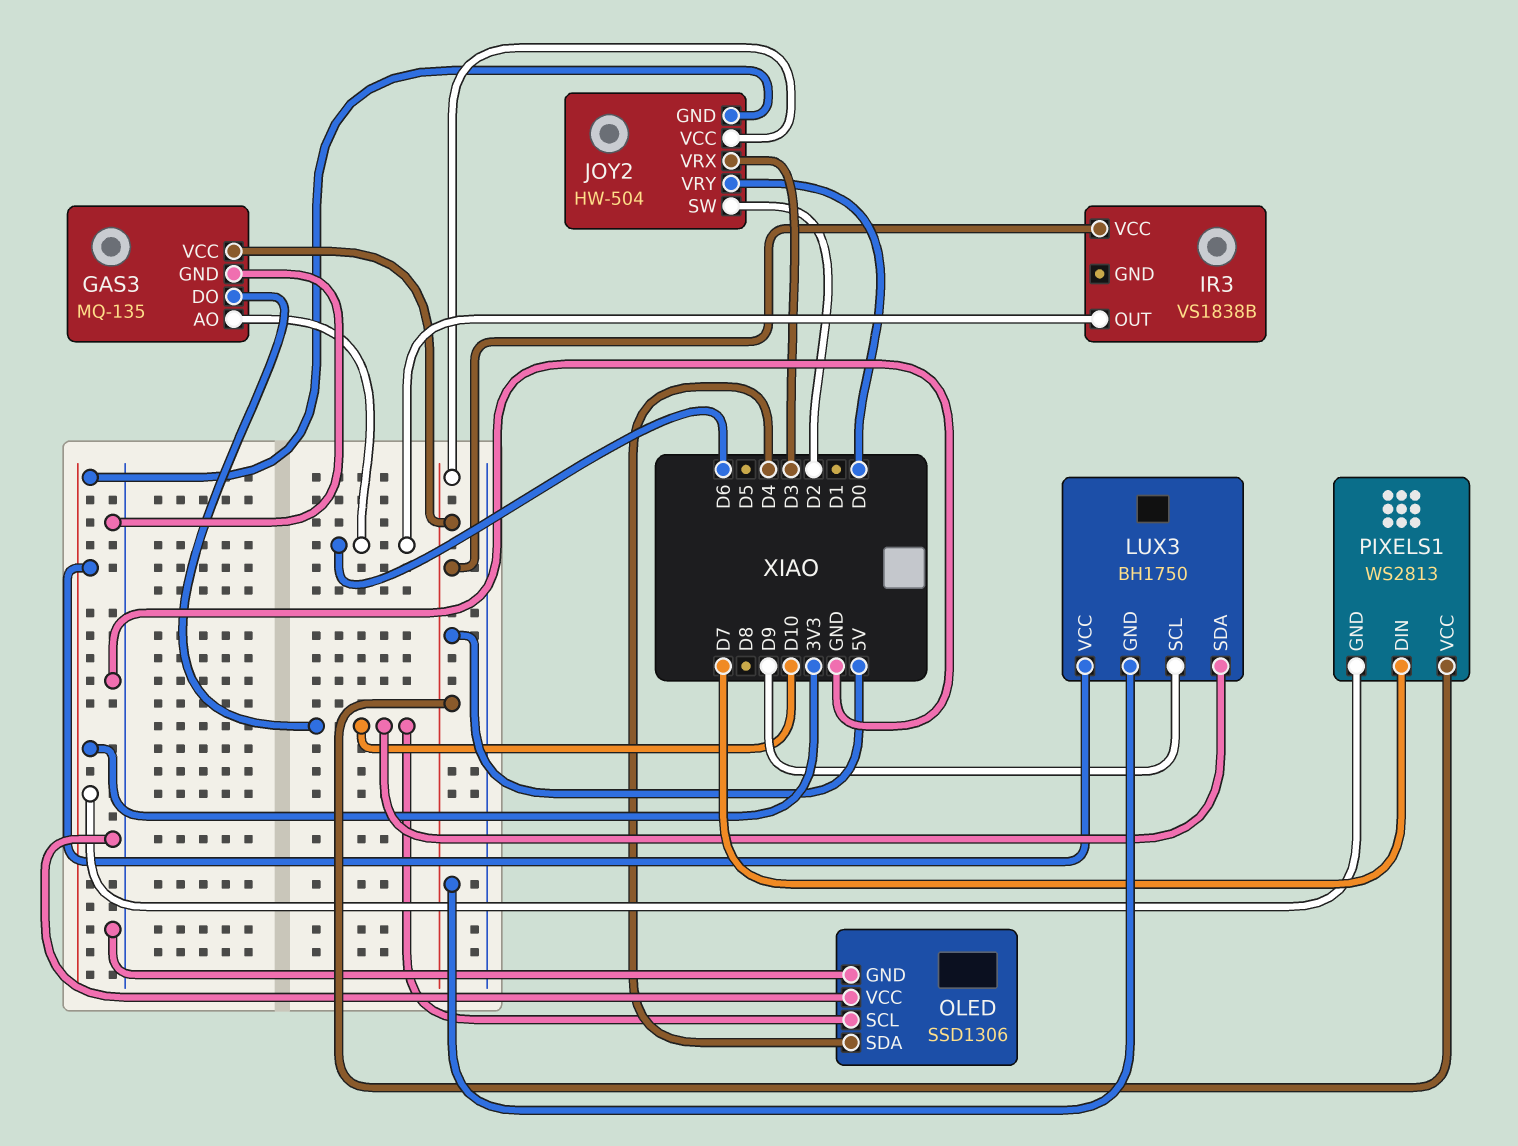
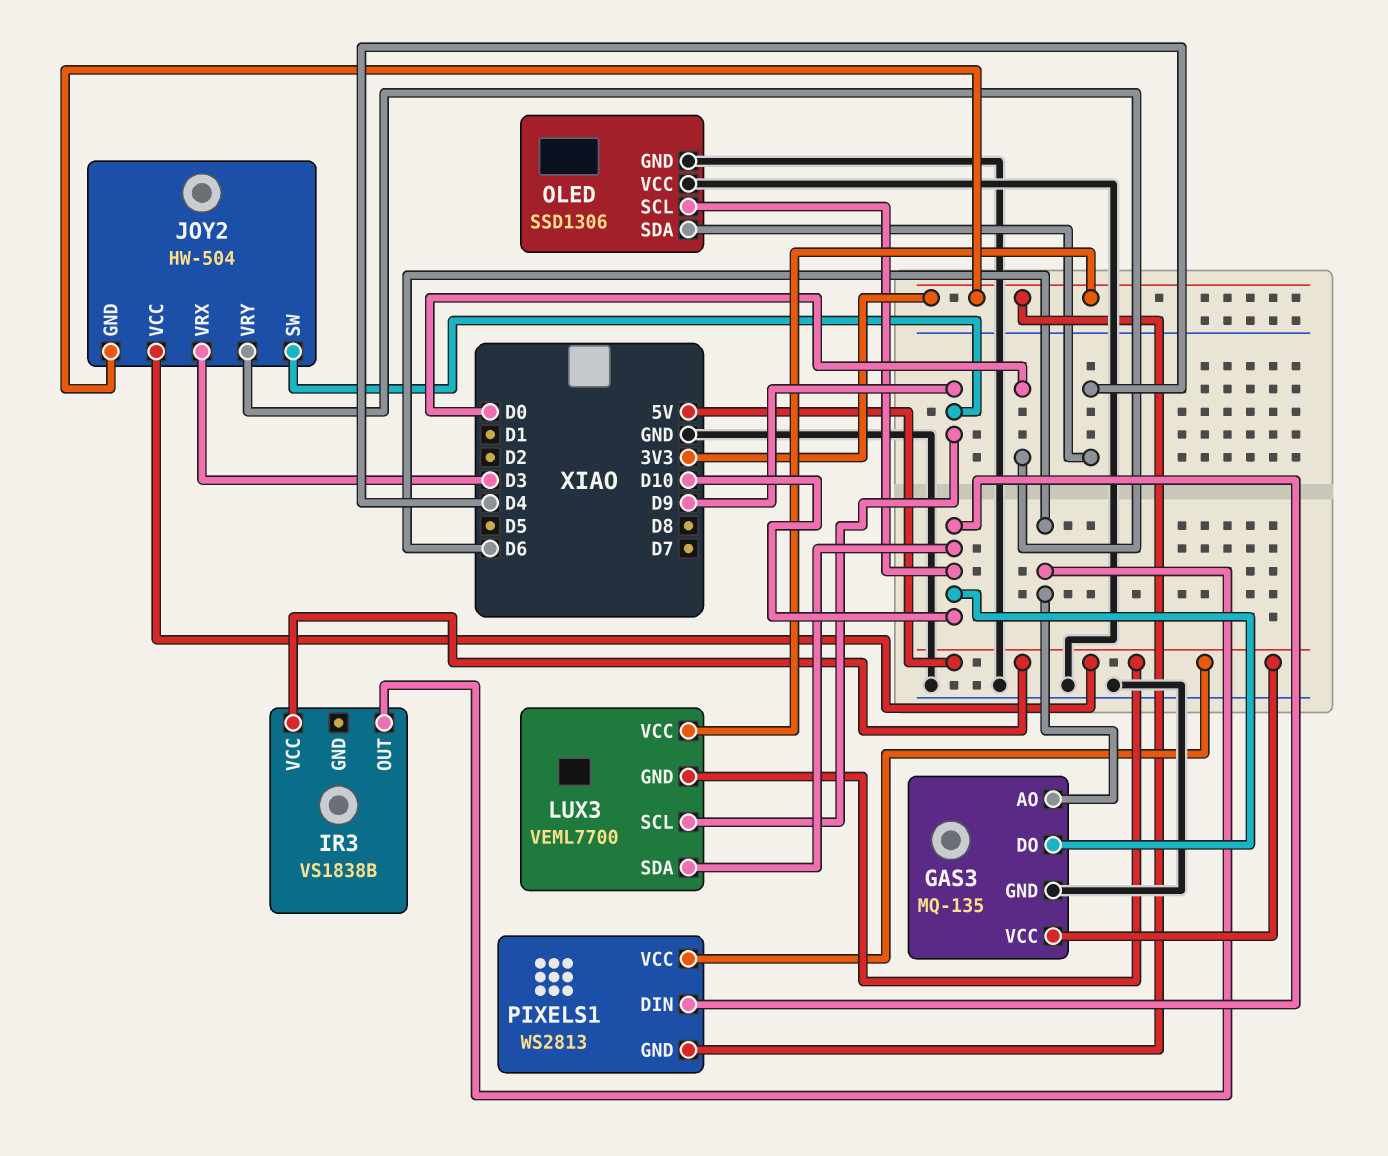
JOY2 pin SW: D2 -> D9
LUX3: BH1750 -> VEML7700
PIXELS1 pin DIN: D7 -> D10

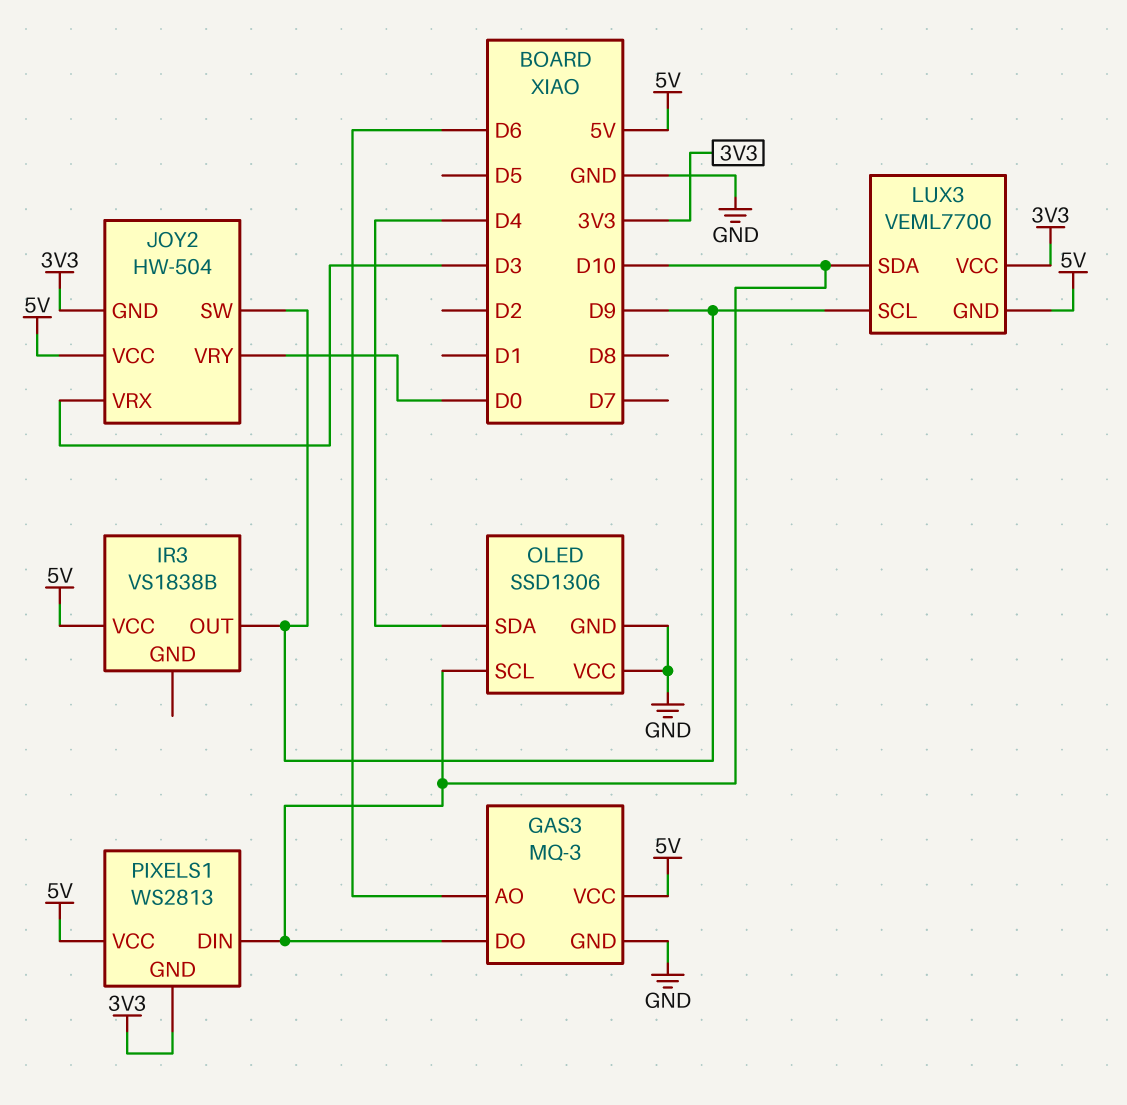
GAS3: MQ-135 -> MQ-3
IR3 pin OUT: D6 -> D9

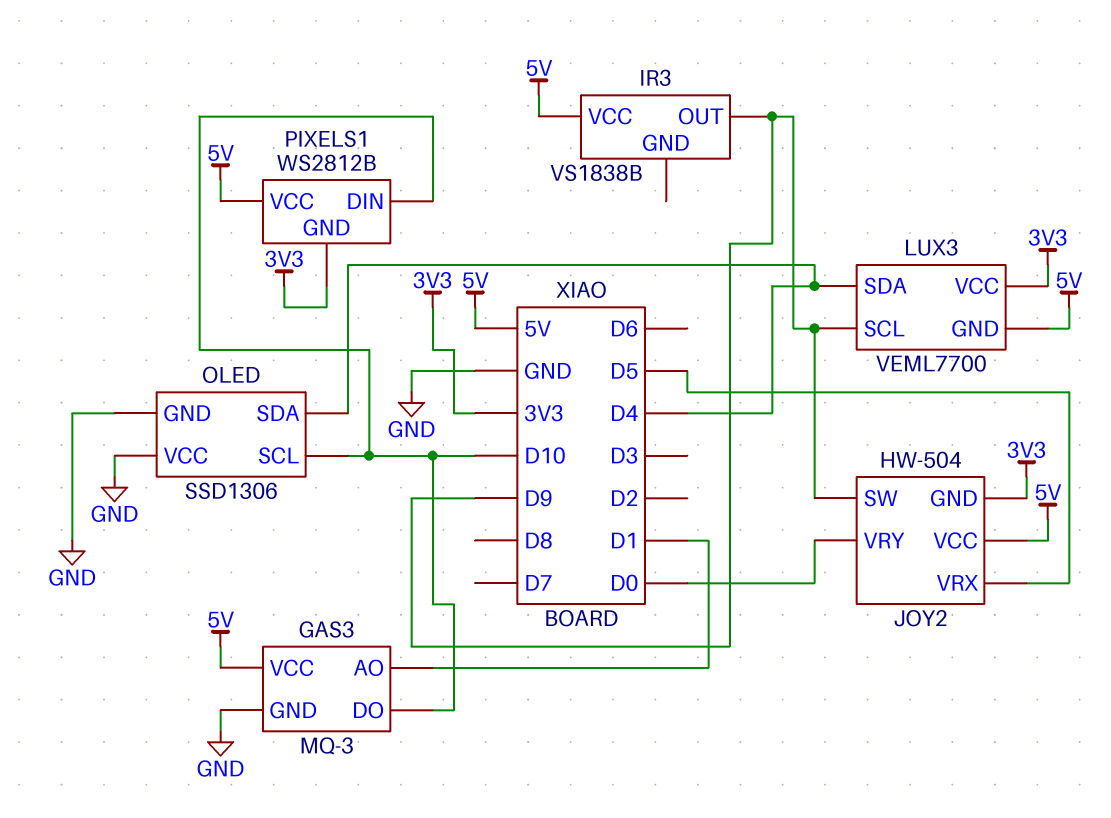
GAS3 pin AO: D6 -> D1
JOY2 pin VRX: D3 -> D5
LUX3 pin SDA: D10 -> D4
PIXELS1: WS2813 -> WS2812B

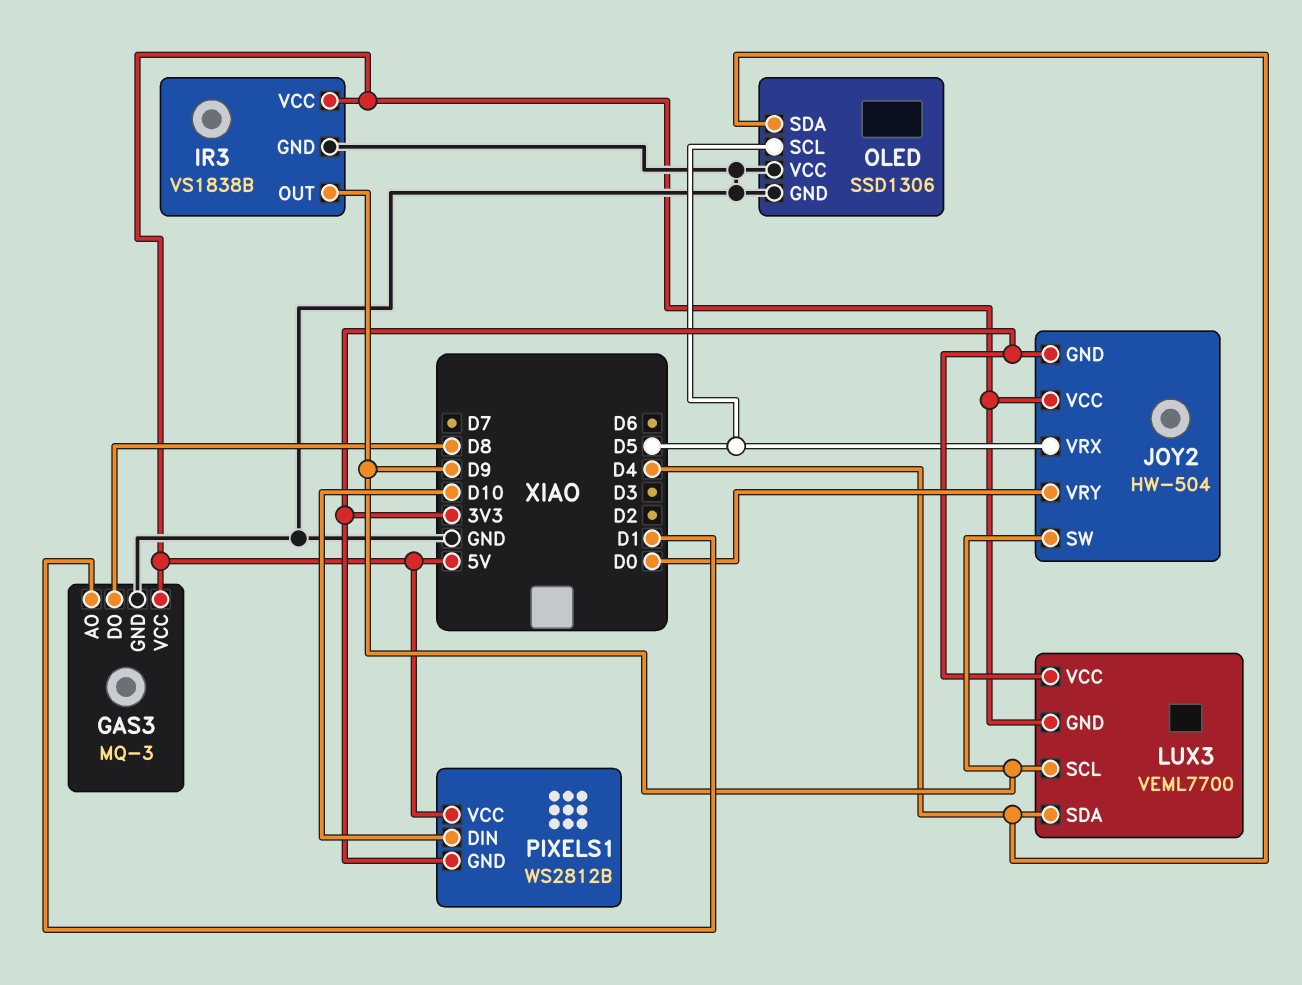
GAS3 pin DO: D10 -> D8
IR3 pin GND: none -> GND
OLED pin SCL: D10 -> D5

